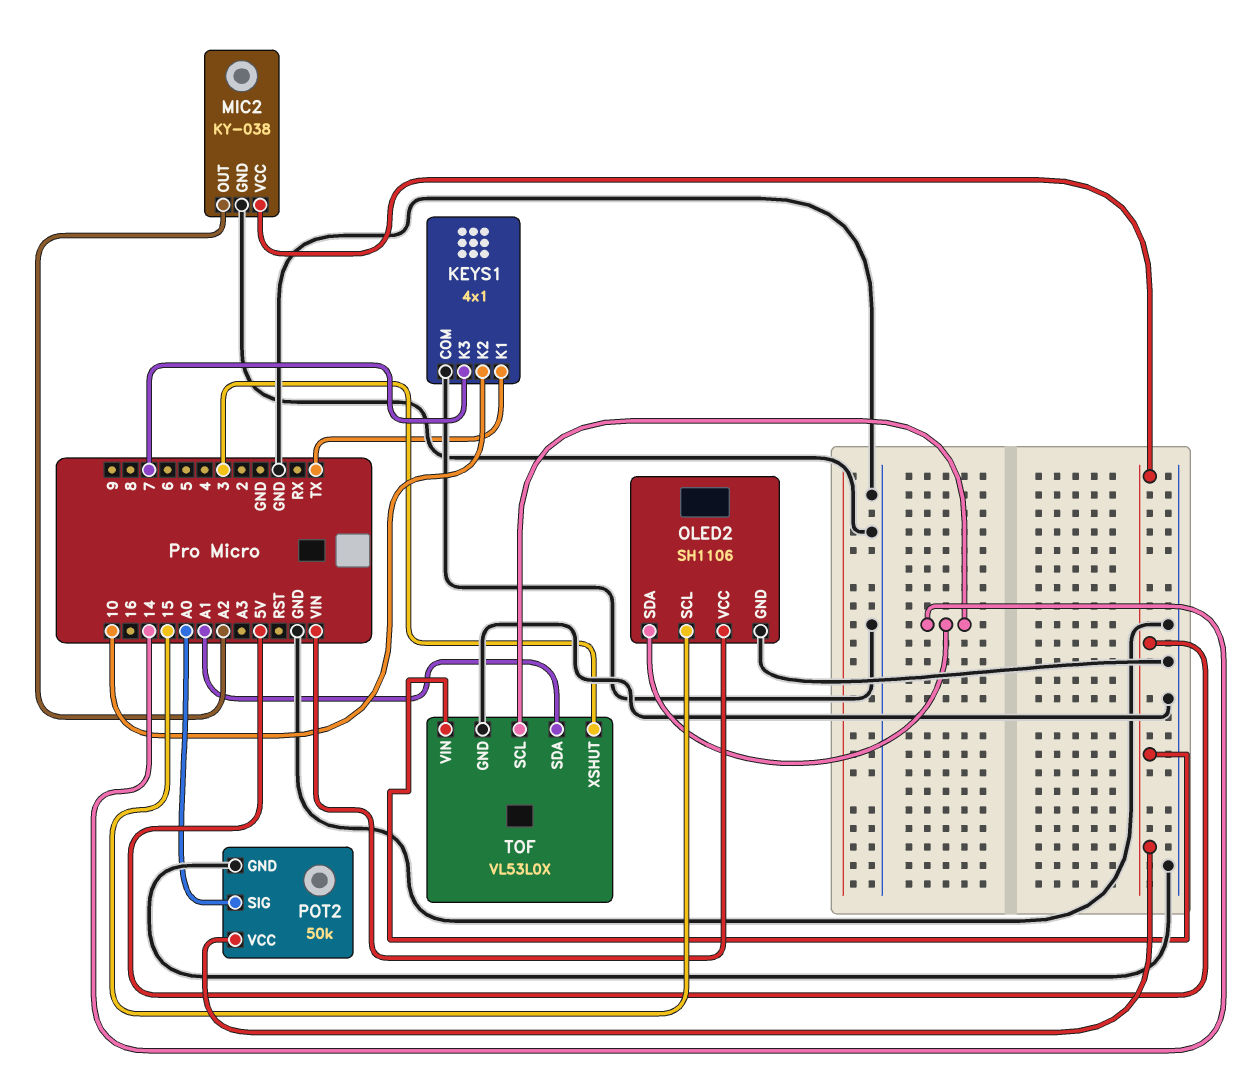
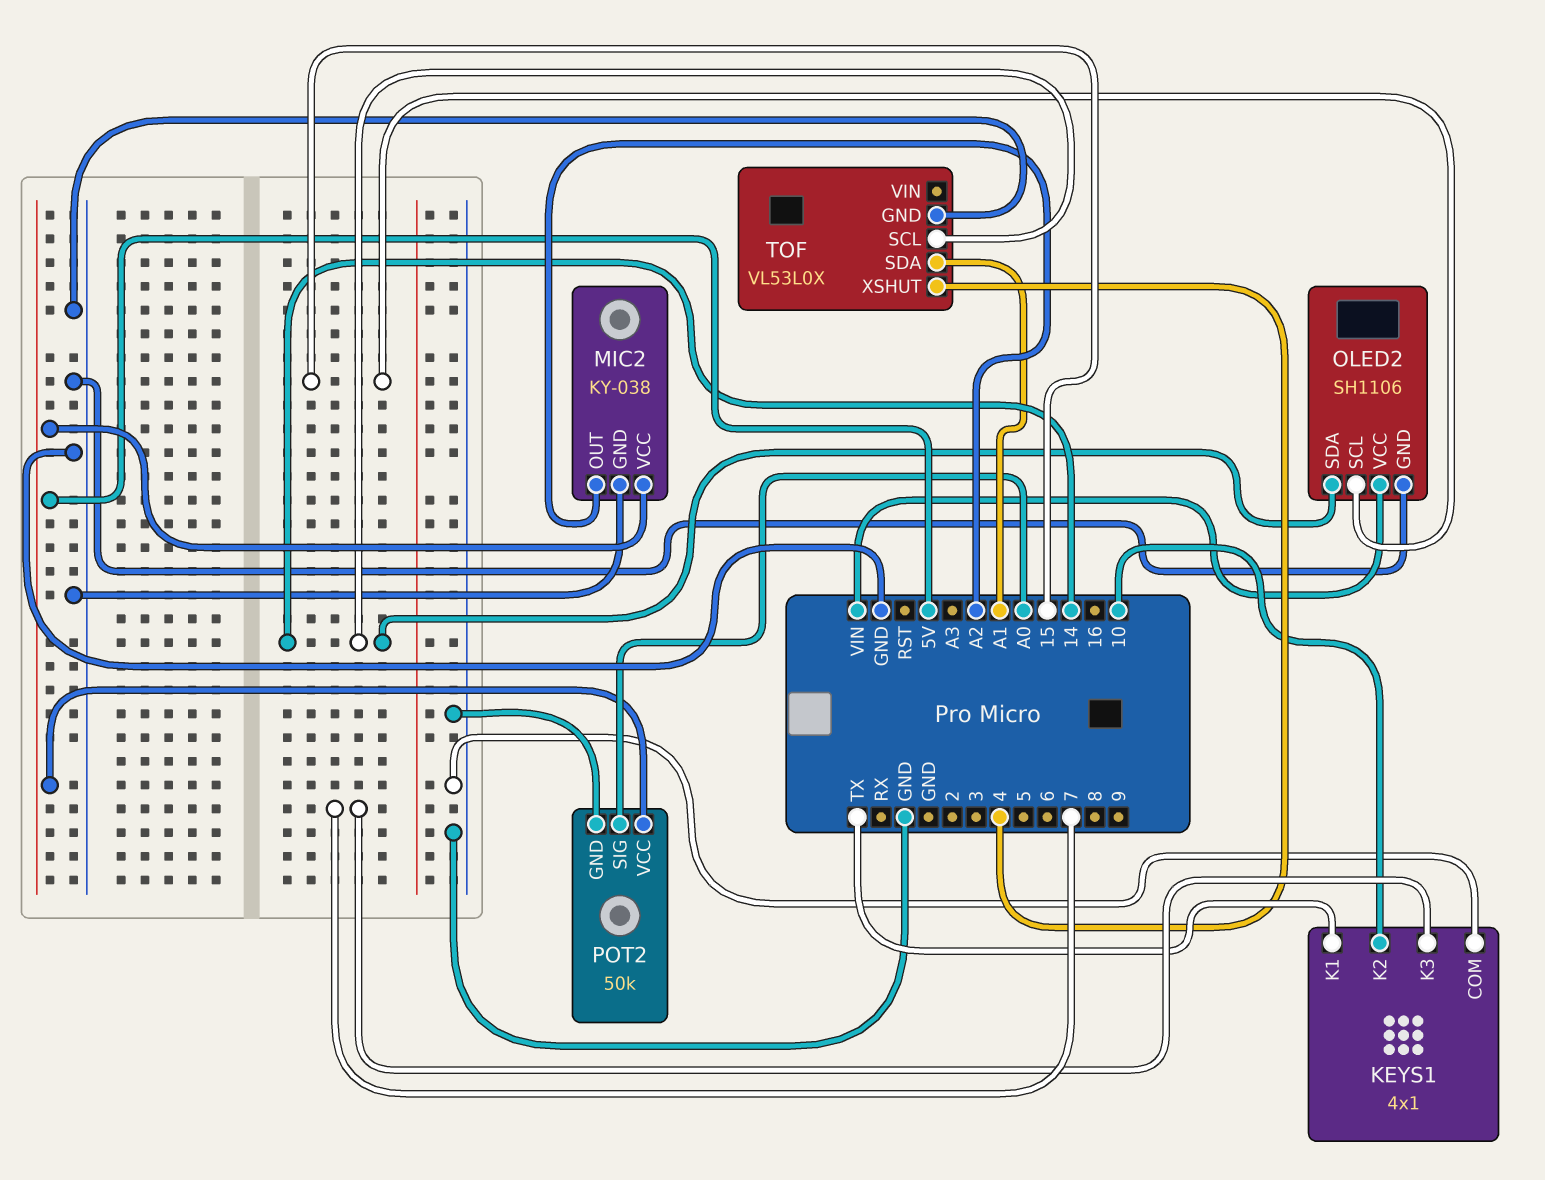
TOF pin VIN: 5V -> none
TOF pin XSHUT: 3 -> 4

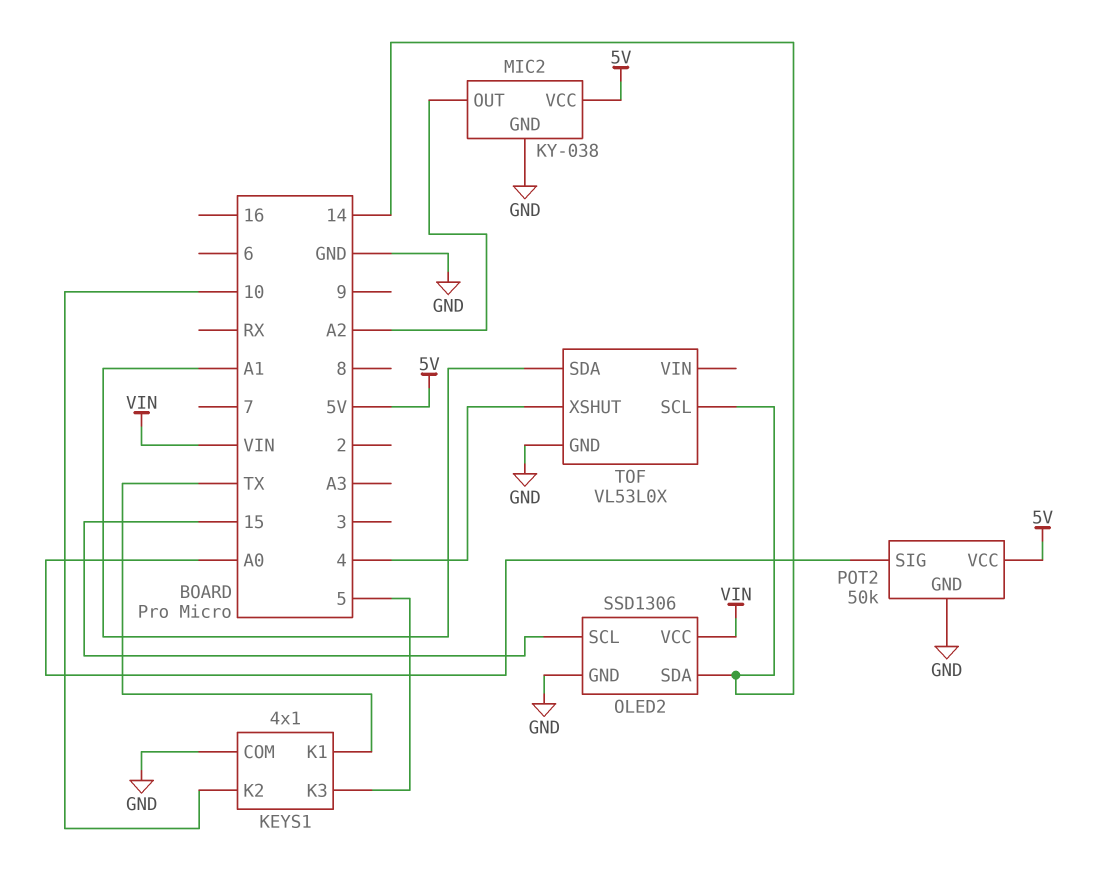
KEYS1 pin K3: 7 -> 5
OLED2: SH1106 -> SSD1306

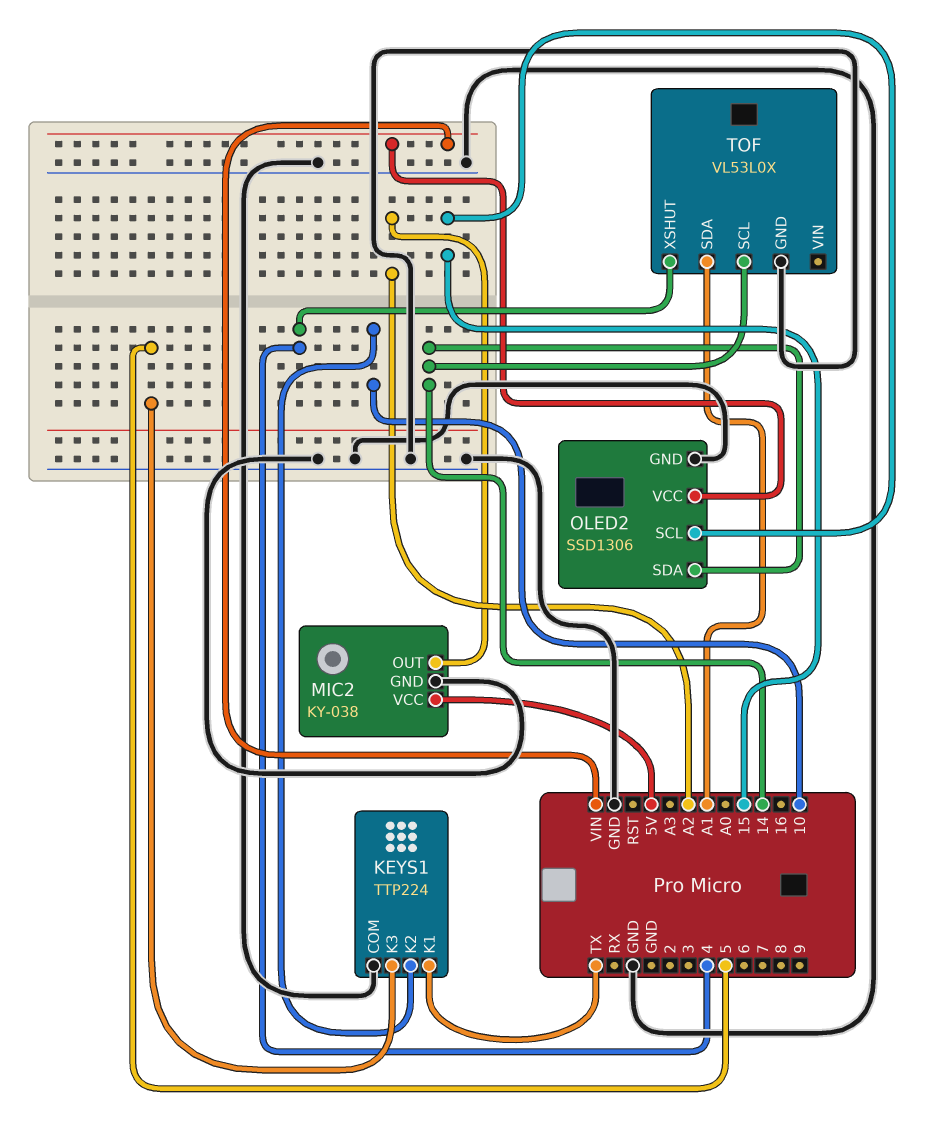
KEYS1: 4x1 -> TTP224
POT2: 50k -> none
POT2 pin GND: GND -> none
POT2 pin SIG: A0 -> none
POT2 pin VCC: 5V -> none

